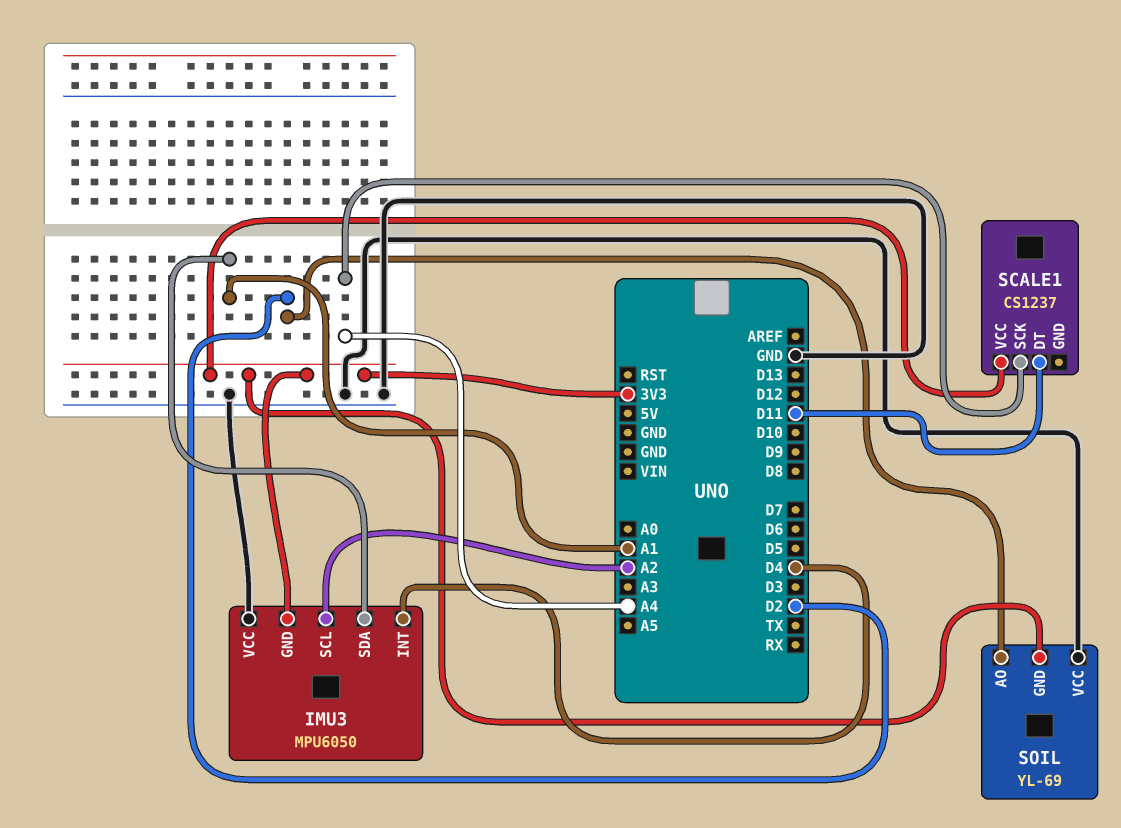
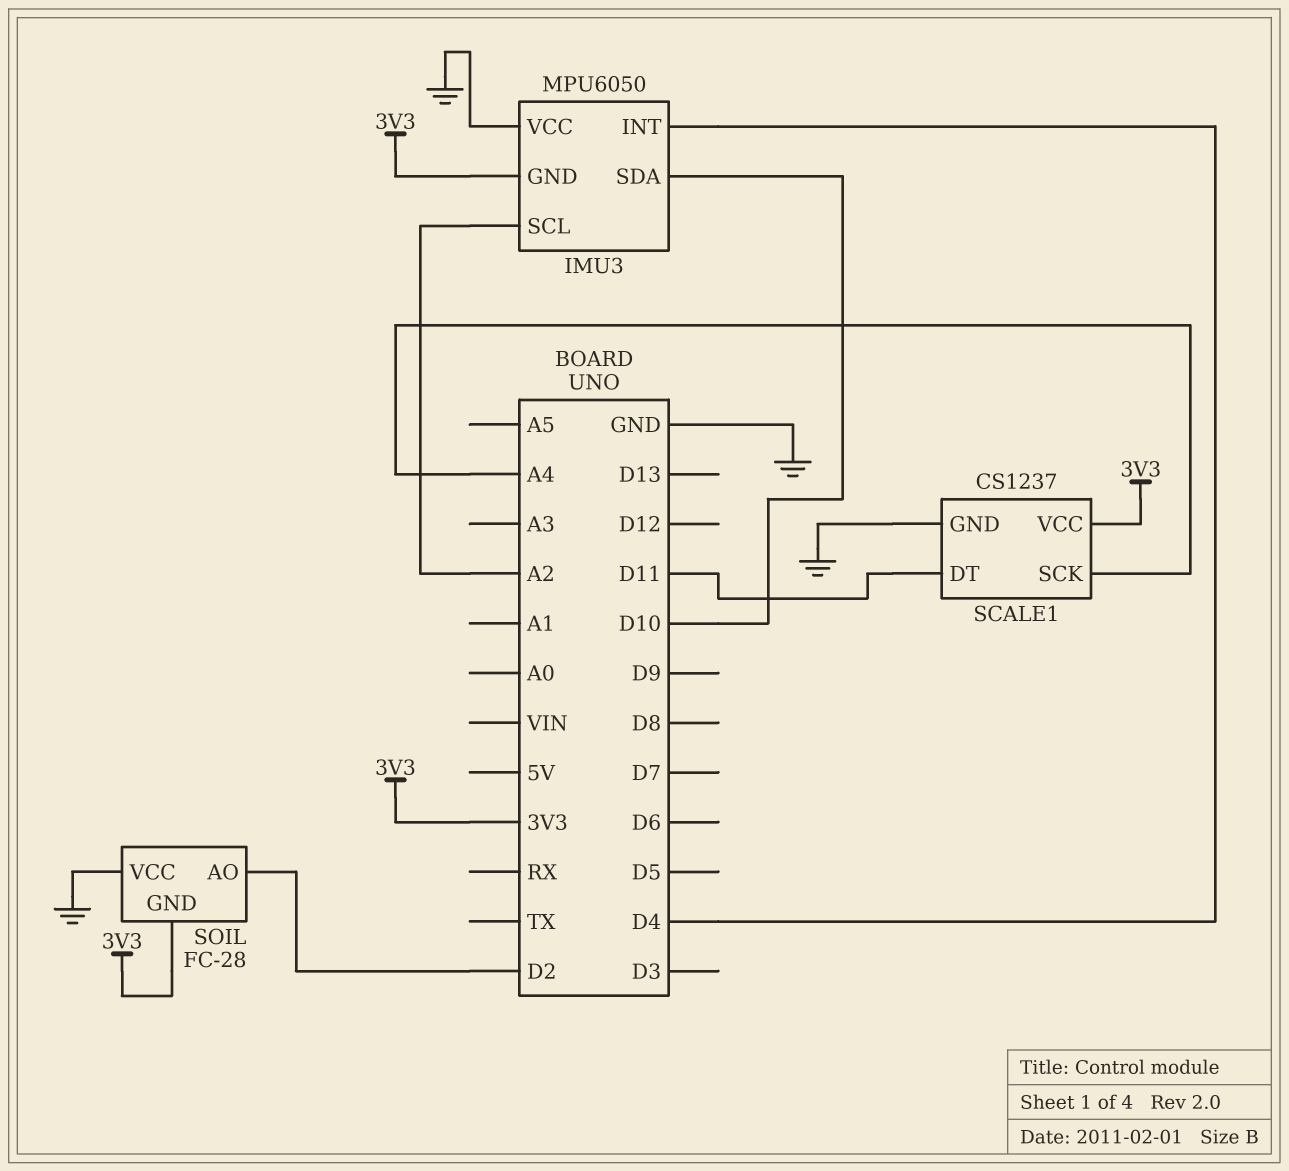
IMU3 pin SDA: A1 -> D10
SCALE1 pin GND: none -> GND
SOIL: YL-69 -> FC-28

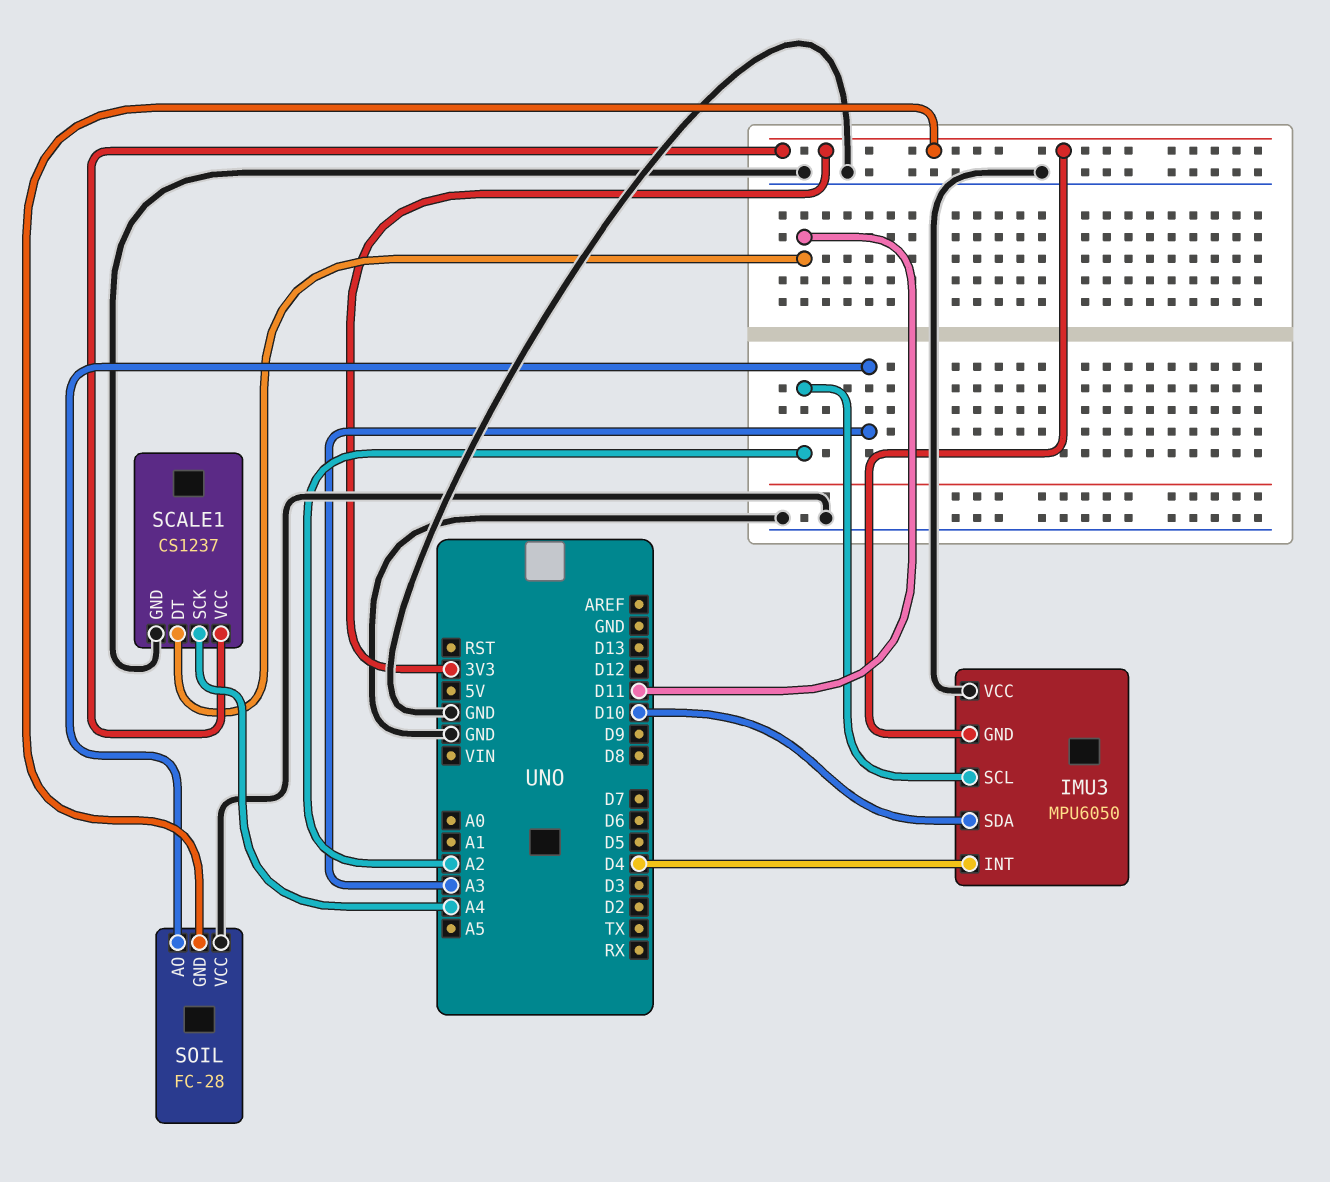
SOIL pin AO: D2 -> A3

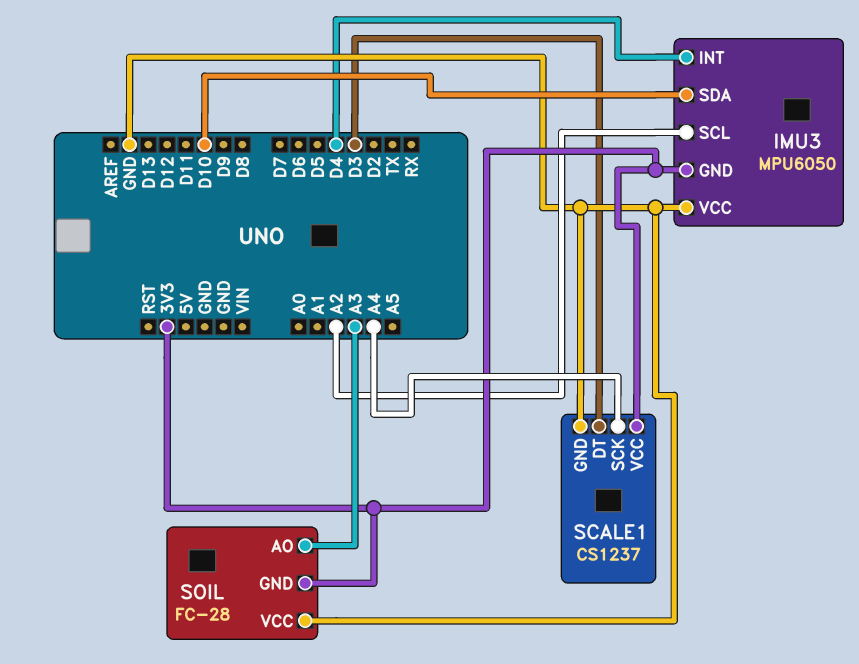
SCALE1 pin DT: D11 -> D3

